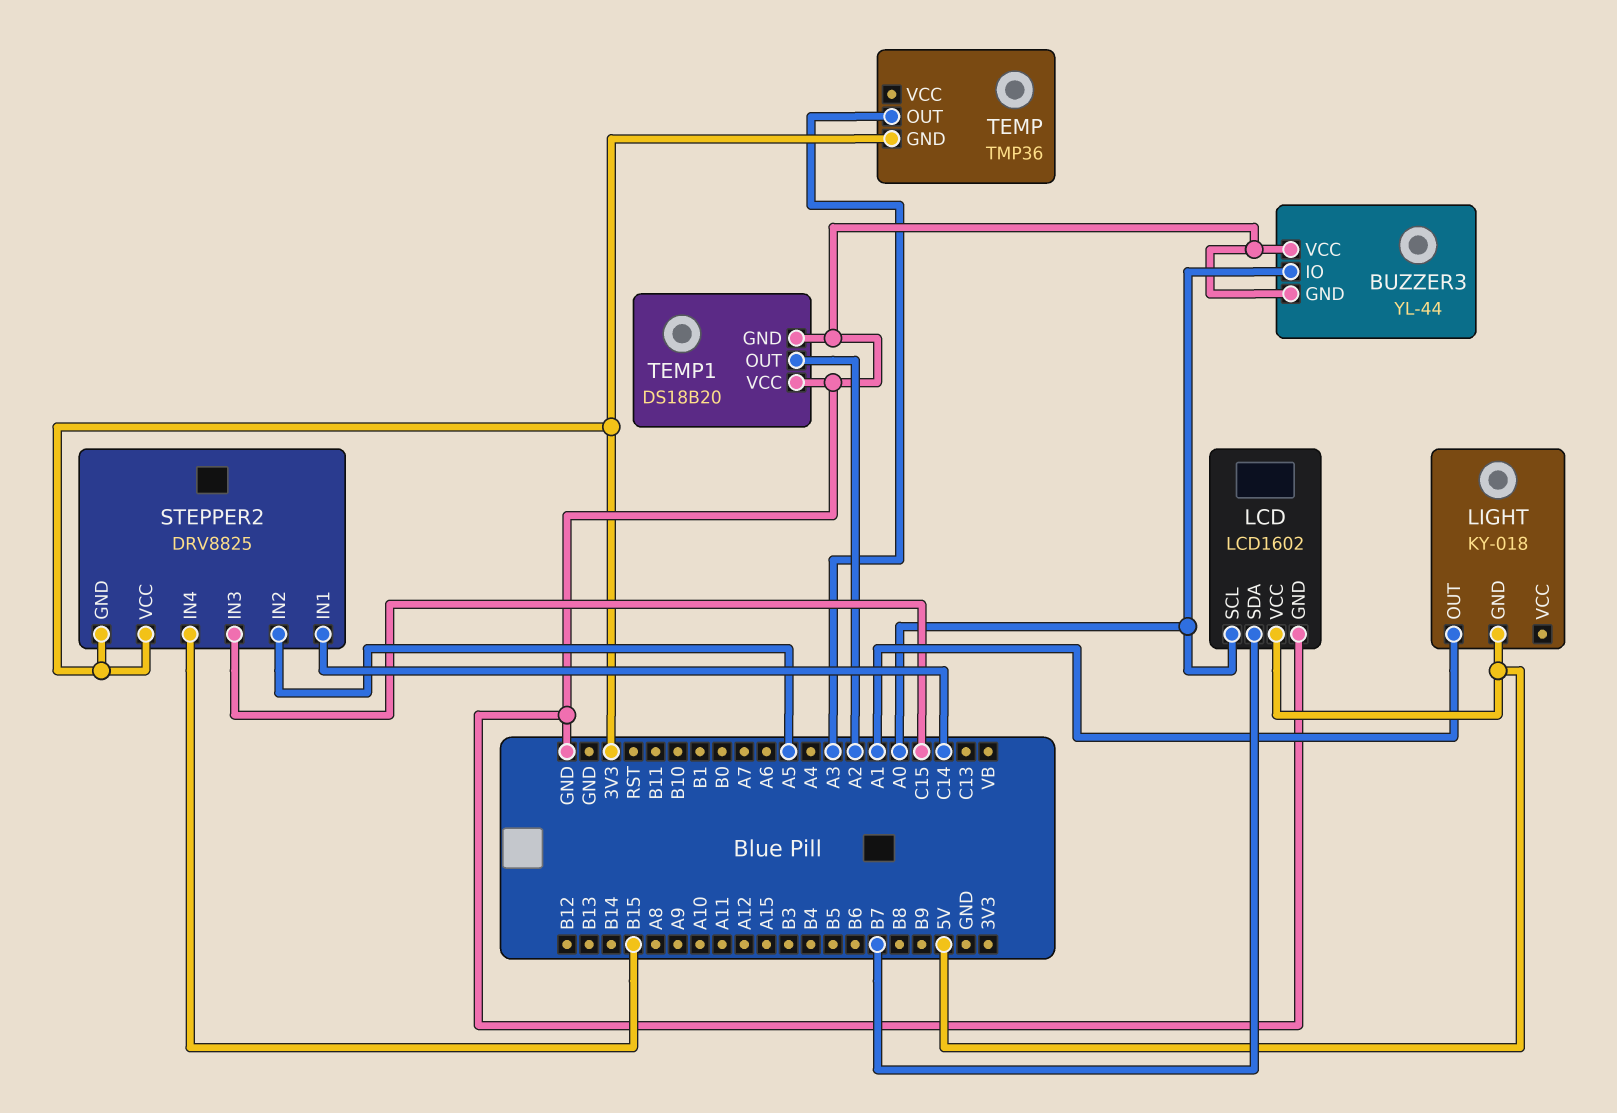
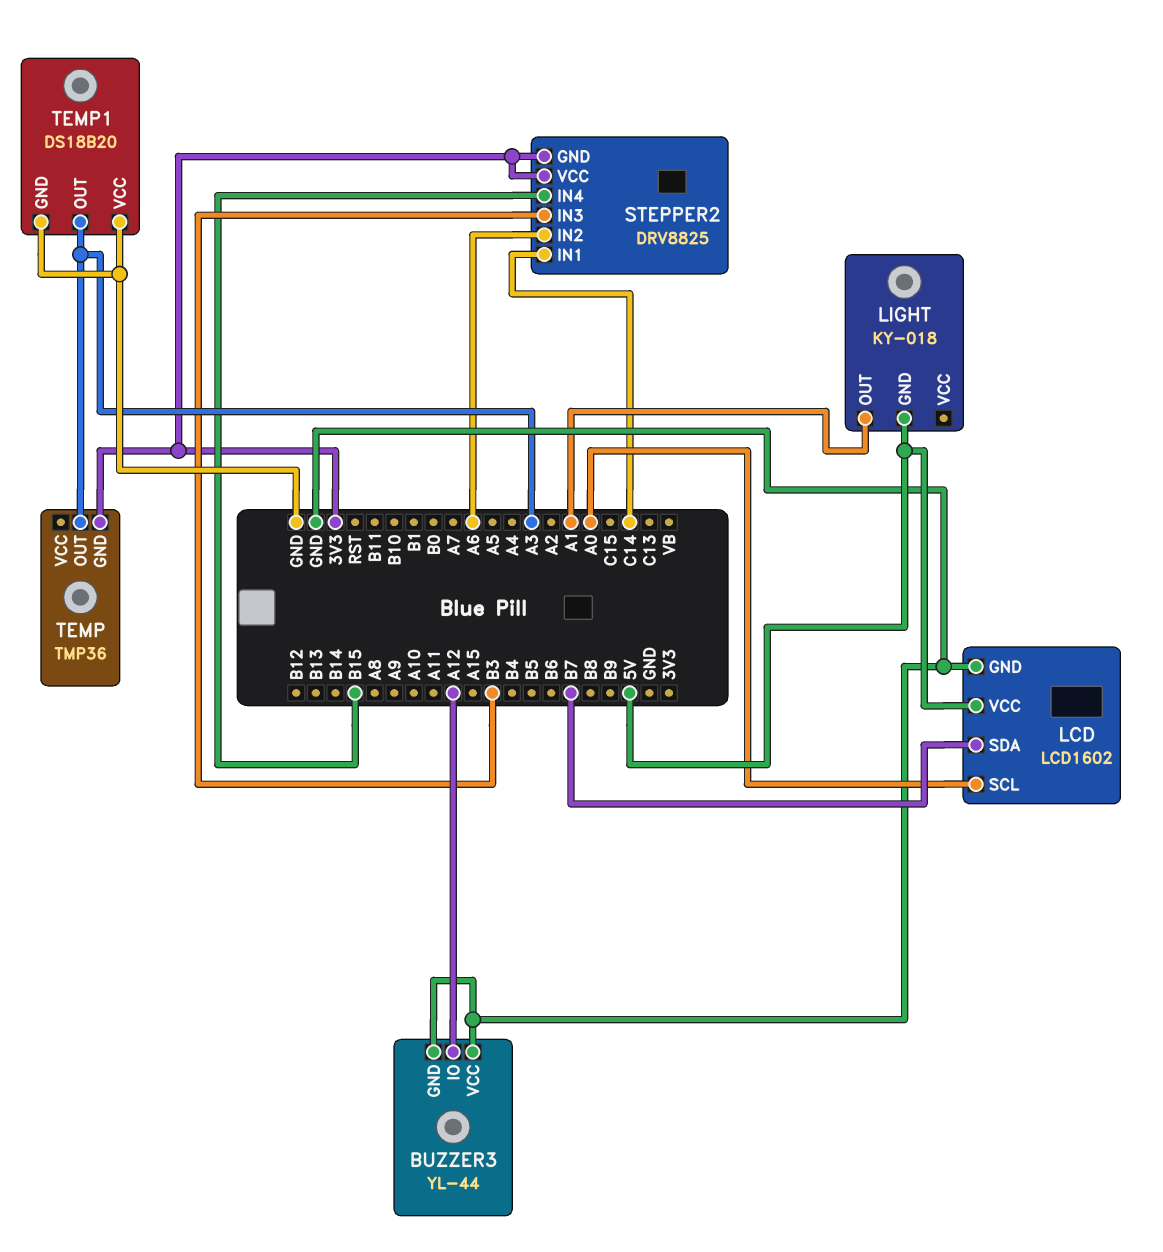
BUZZER3 pin IO: A0 -> A12
STEPPER2 pin IN2: A5 -> A6
STEPPER2 pin IN3: C15 -> B3
TEMP1 pin OUT: A2 -> A3

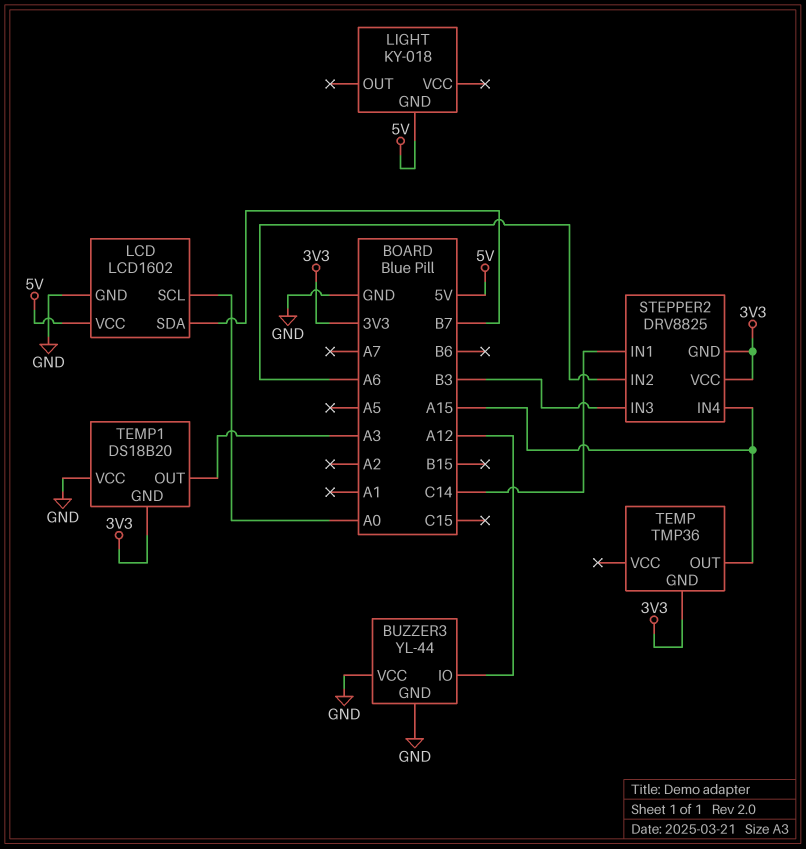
LIGHT pin OUT: A1 -> none
STEPPER2 pin IN4: B15 -> A15
TEMP pin OUT: A3 -> A15
TEMP1 pin GND: GND -> 3V3

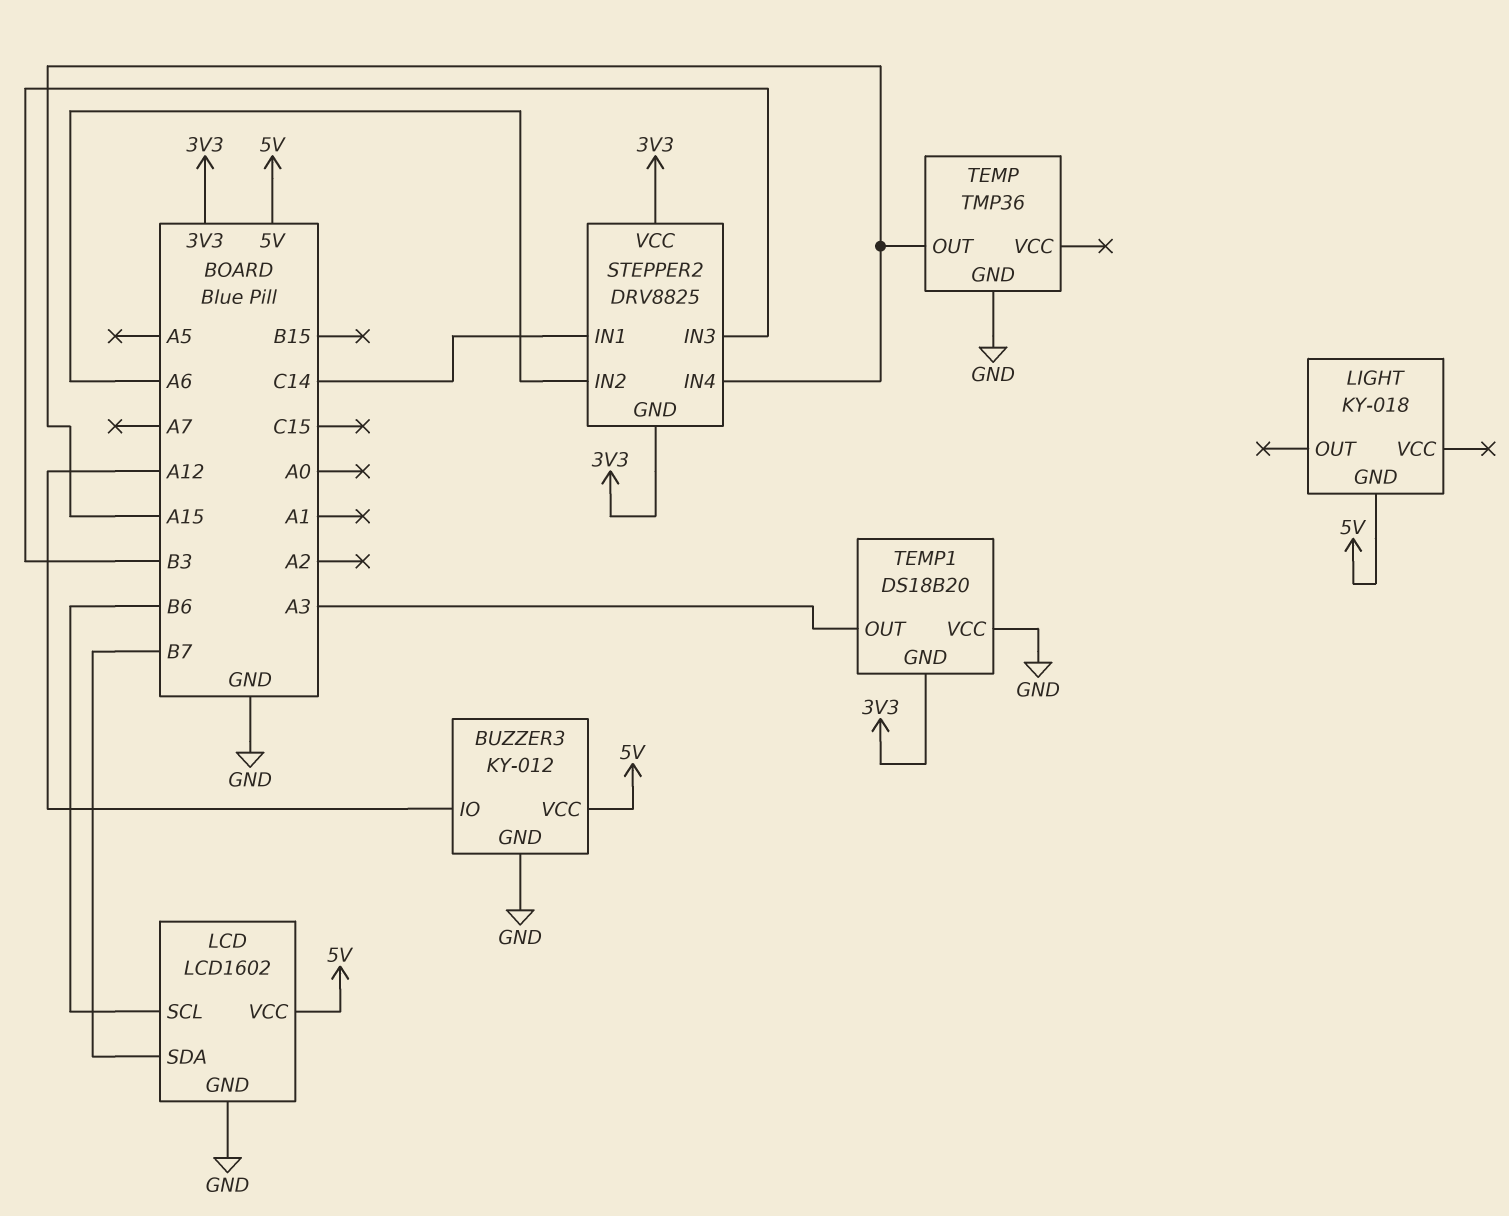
BUZZER3: YL-44 -> KY-012
BUZZER3 pin VCC: GND -> 5V
LCD pin SCL: A0 -> B6
TEMP pin GND: 3V3 -> GND

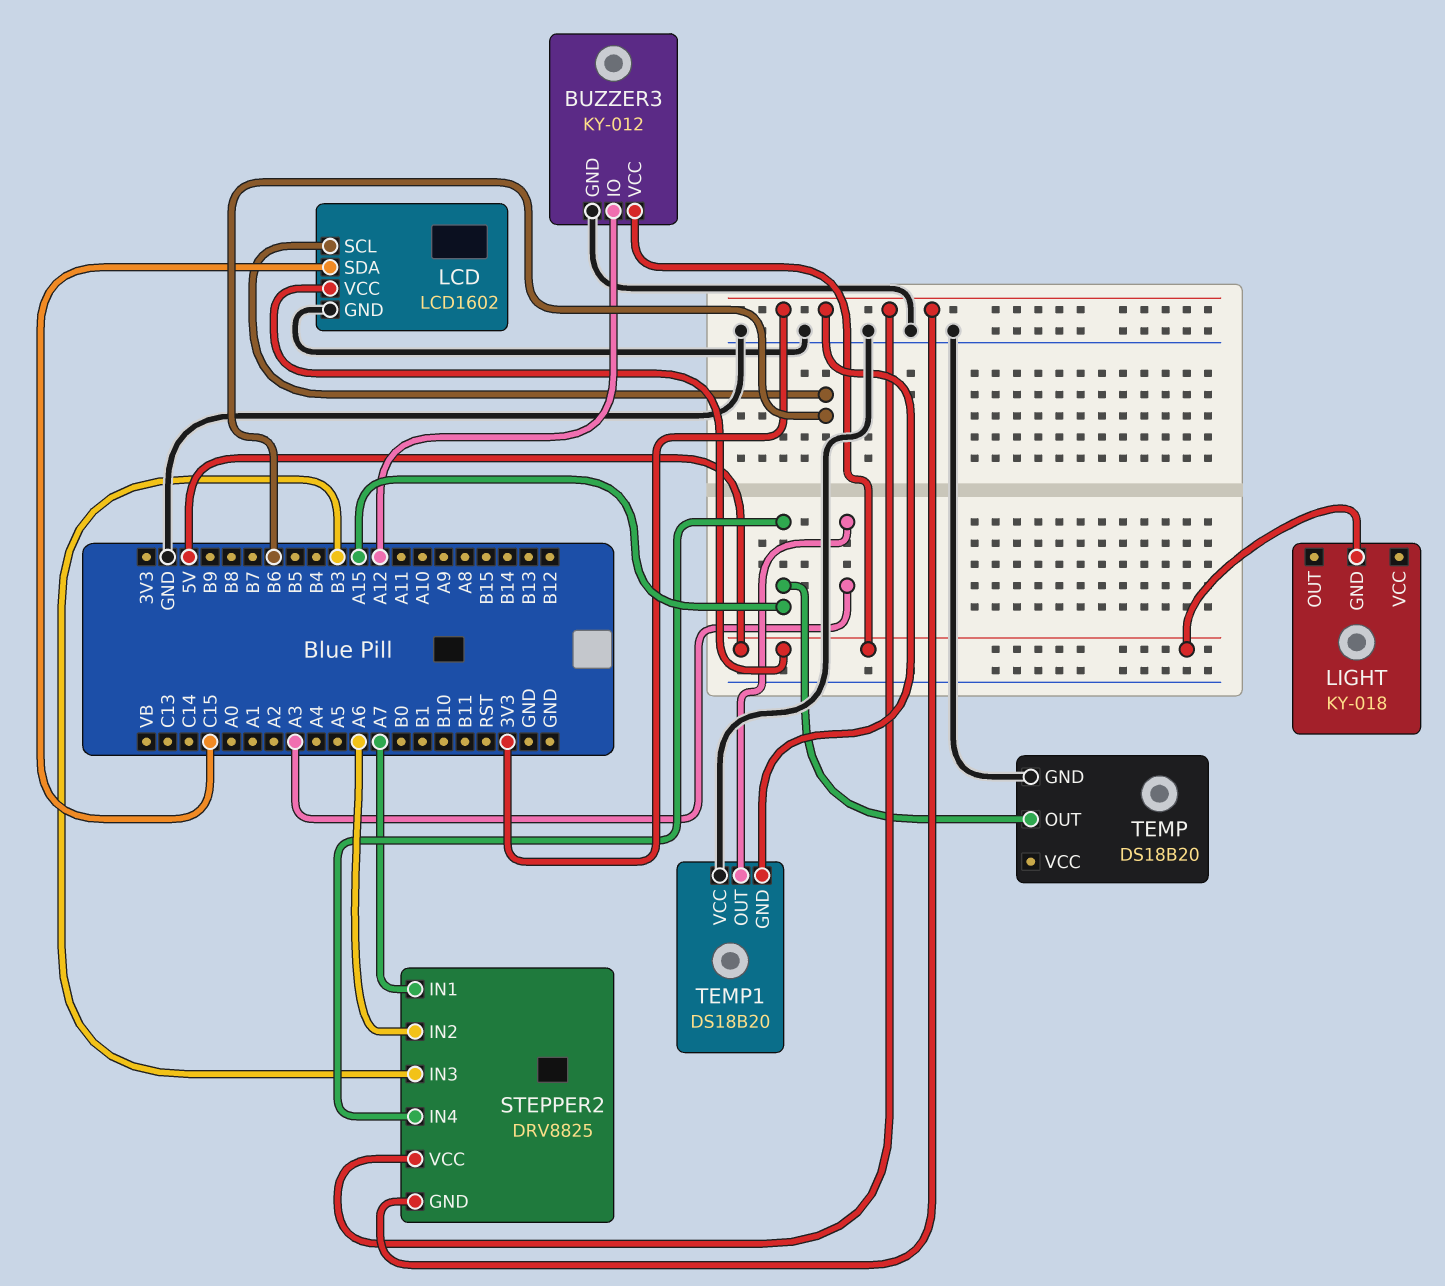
LCD pin SDA: B7 -> C15
STEPPER2 pin IN1: C14 -> A7
TEMP: TMP36 -> DS18B20

